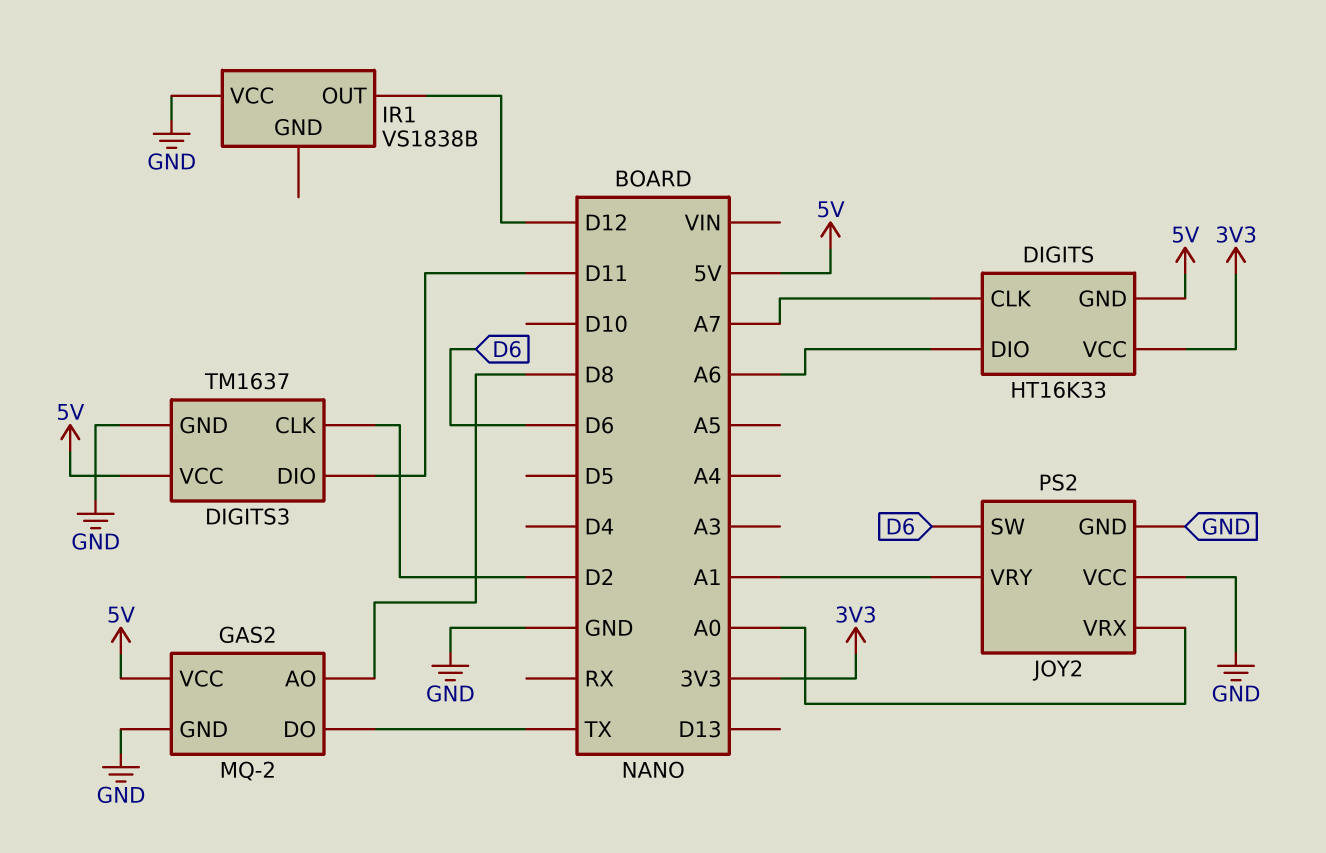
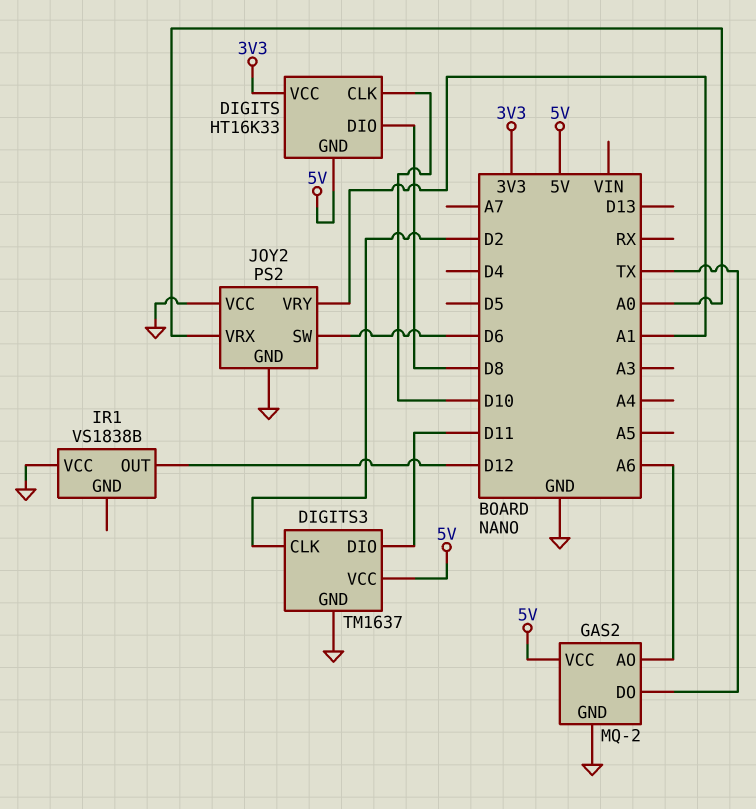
DIGITS pin CLK: A7 -> D10
DIGITS pin DIO: A6 -> D8
GAS2 pin AO: D8 -> A6

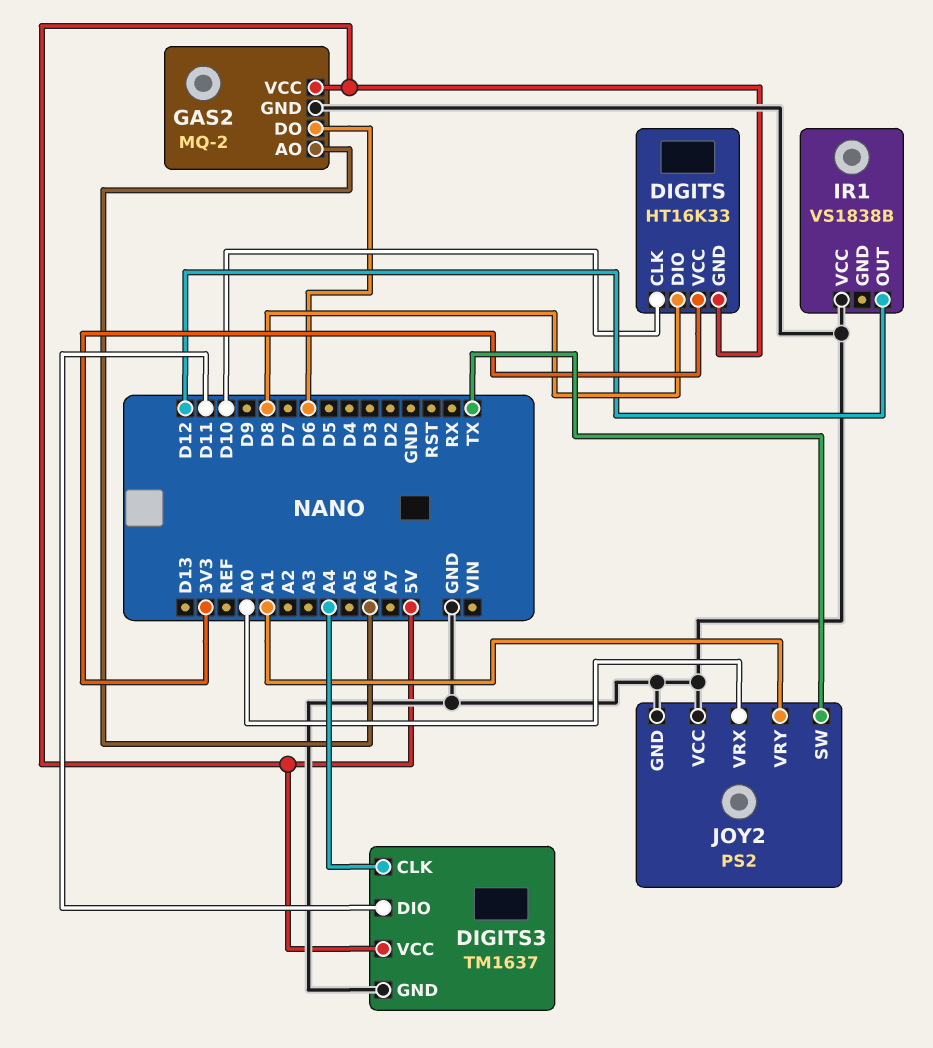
DIGITS3 pin CLK: D2 -> A4
GAS2 pin DO: TX -> D6
JOY2 pin SW: D6 -> TX

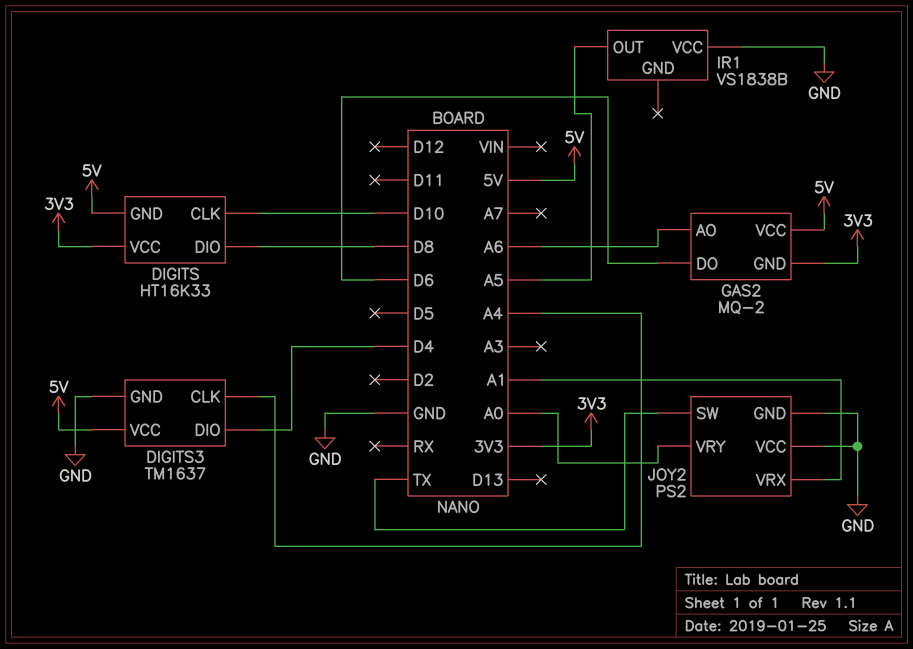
DIGITS3 pin DIO: D11 -> D4
GAS2 pin GND: GND -> 3V3
IR1 pin OUT: D12 -> A5
JOY2 pin VRX: A0 -> A1
JOY2 pin VRY: A1 -> A0

